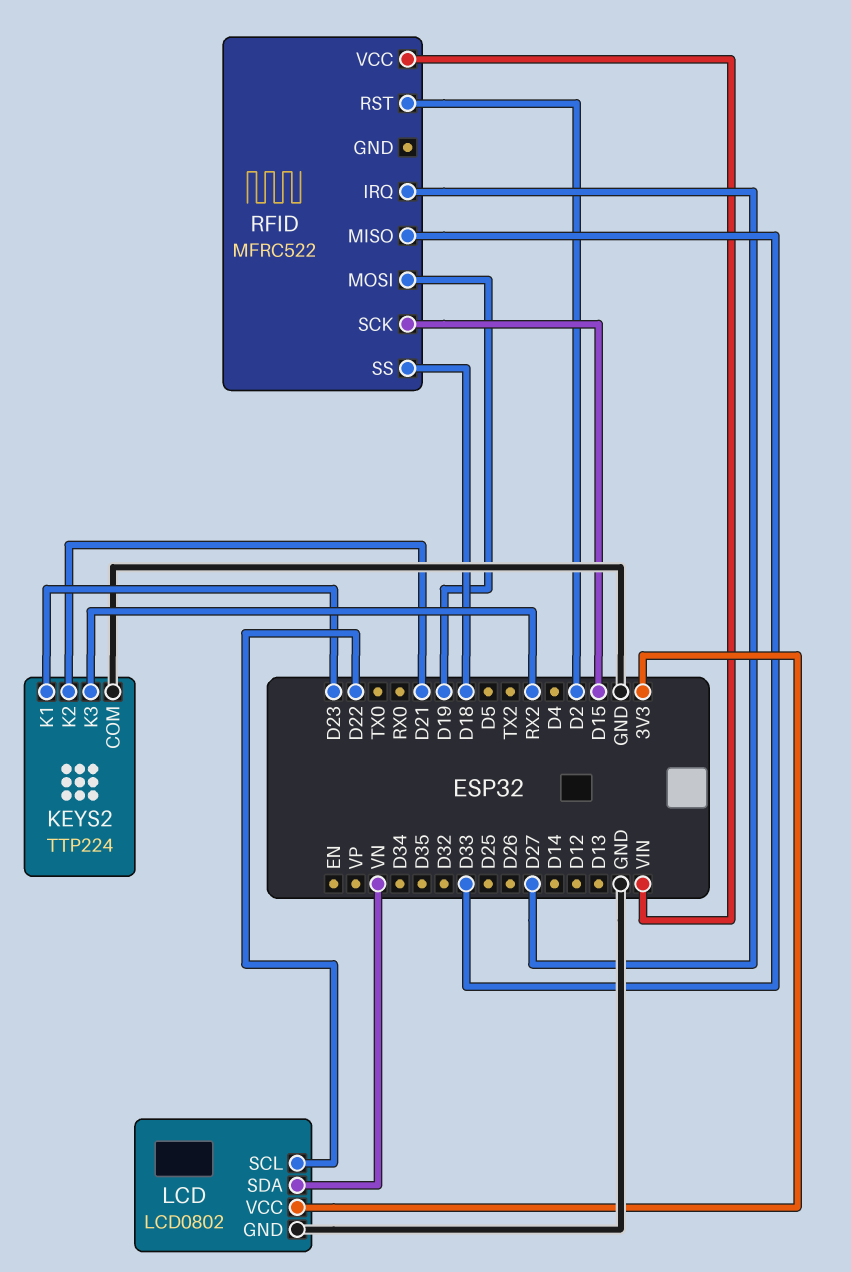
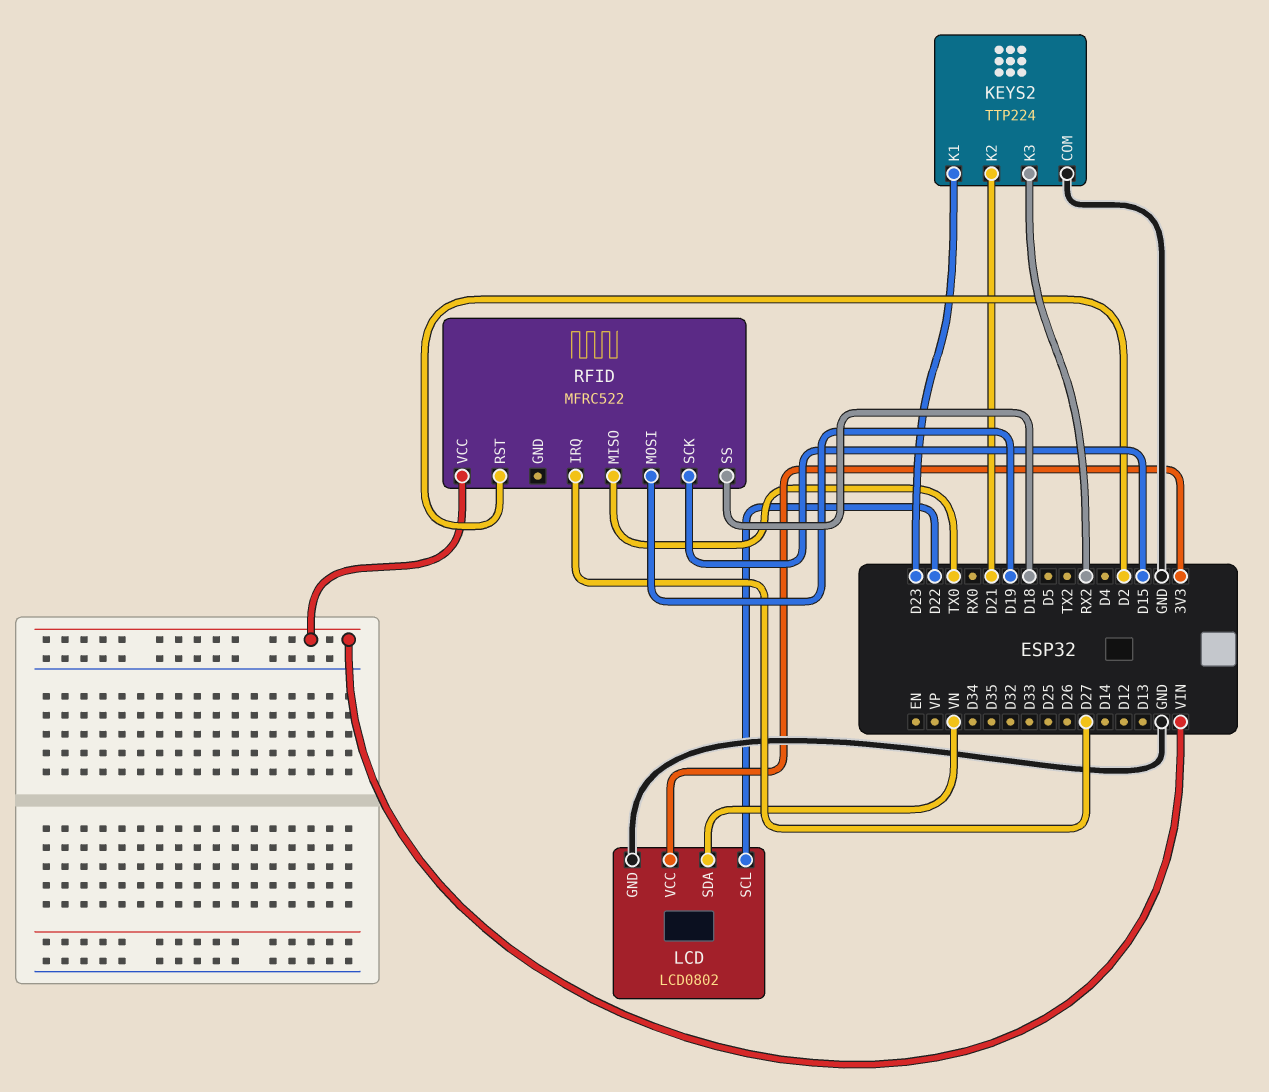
RFID pin MISO: D33 -> TX0

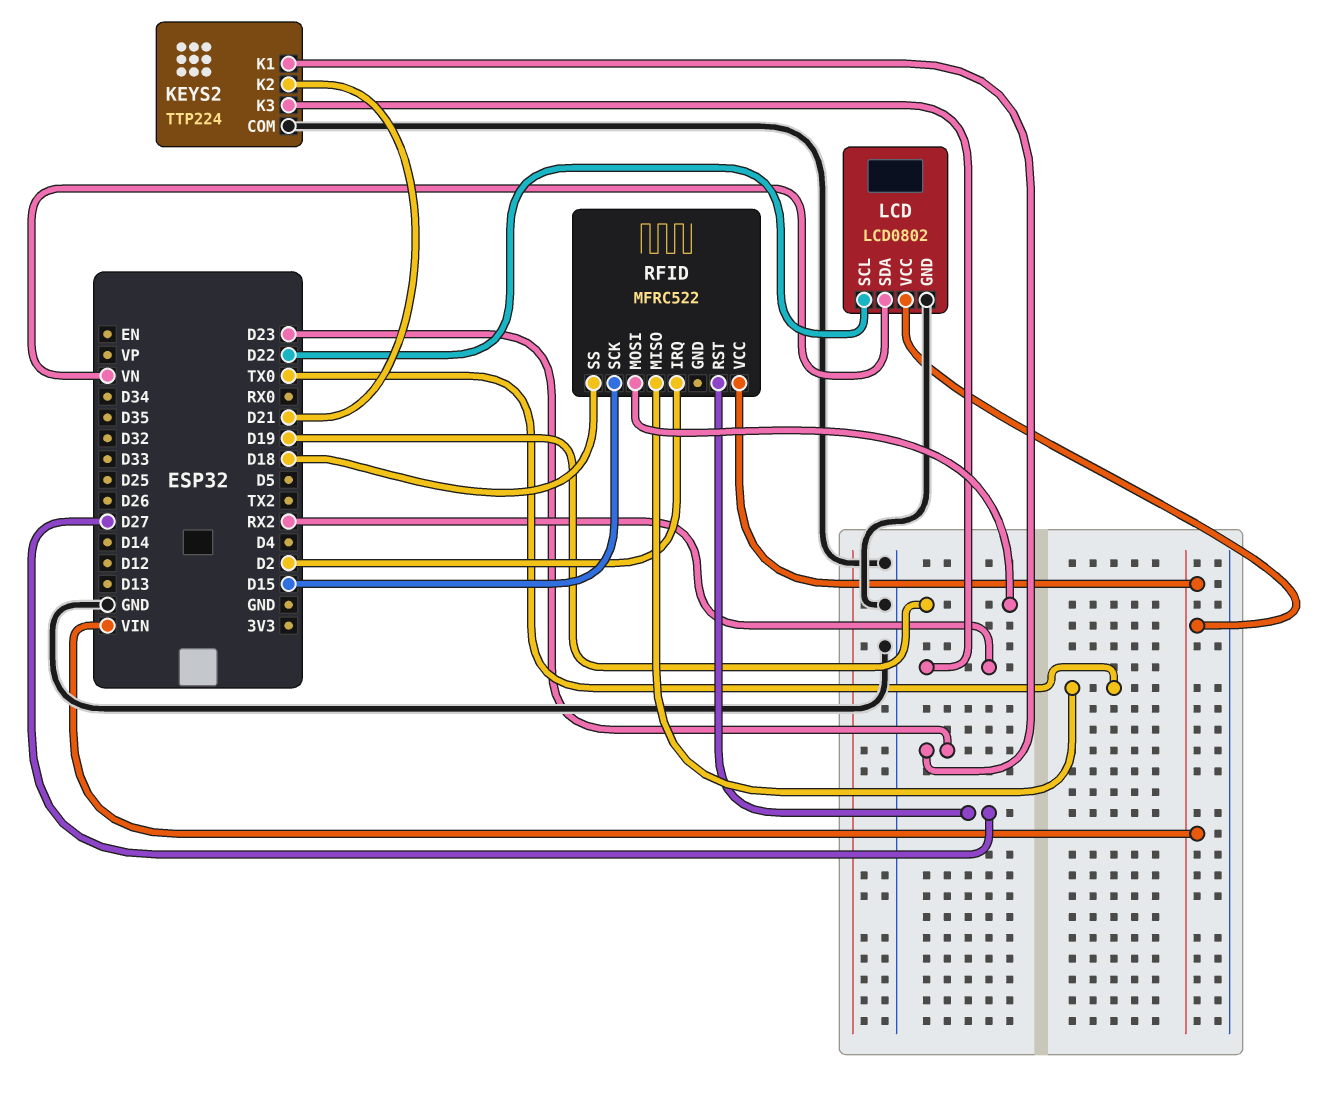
LCD pin VCC: 3V3 -> VIN
RFID pin IRQ: D27 -> D2
RFID pin RST: D2 -> D27

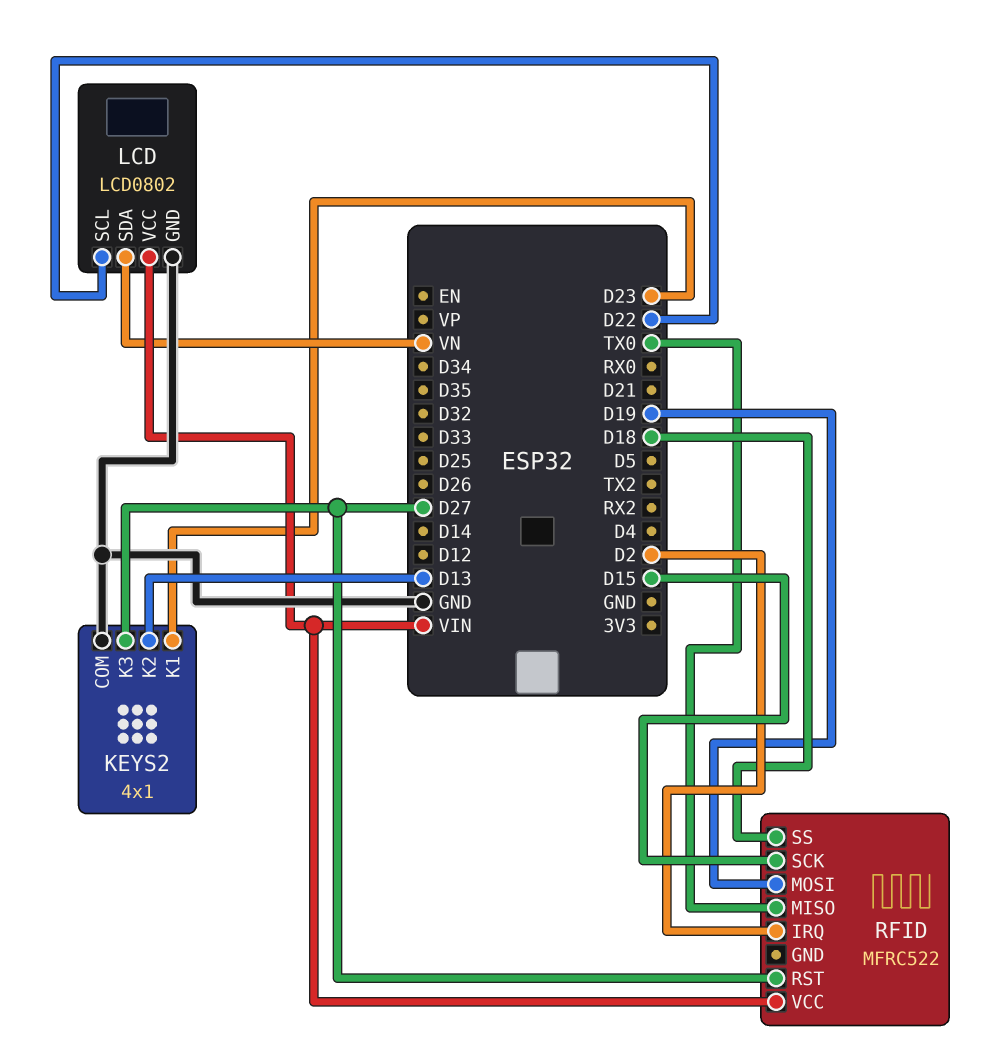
KEYS2: TTP224 -> 4x1
KEYS2 pin K2: D21 -> D13
KEYS2 pin K3: RX2 -> D27

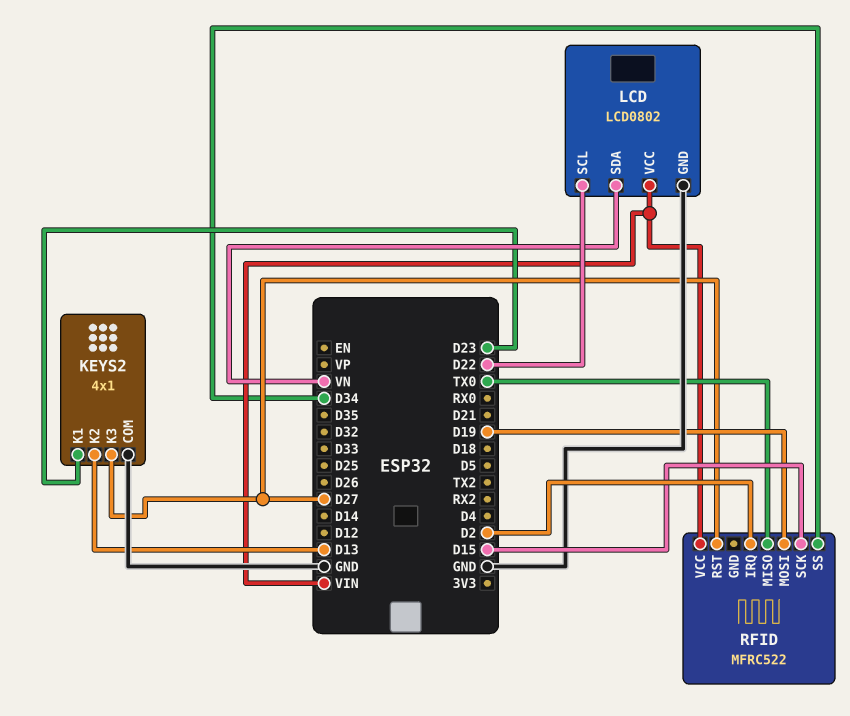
RFID pin SS: D18 -> D34

